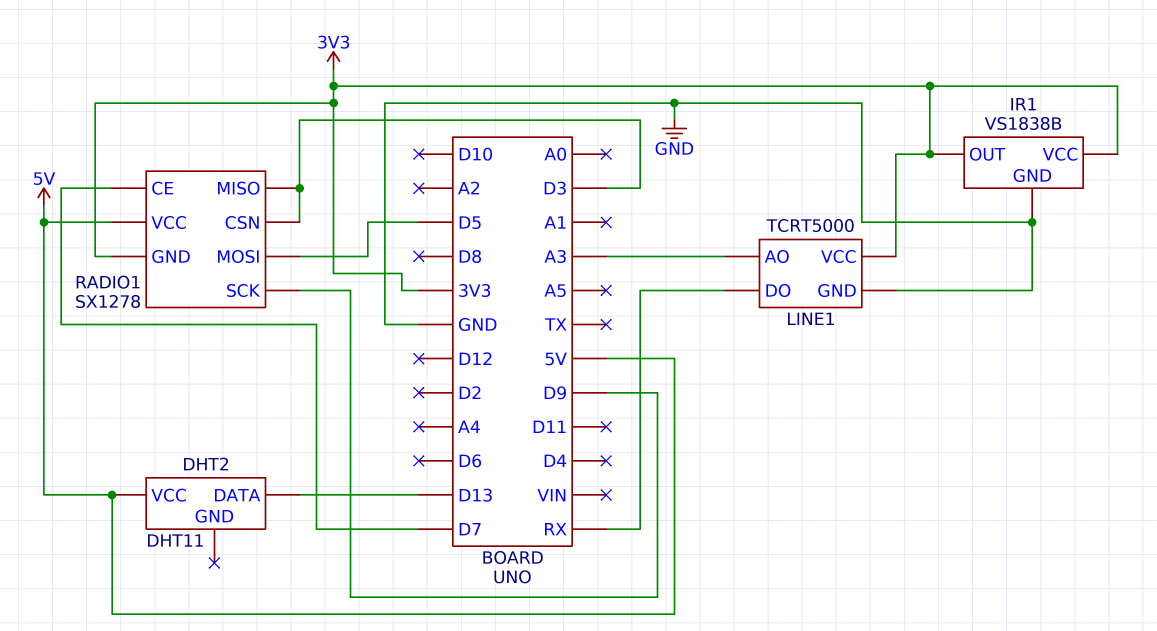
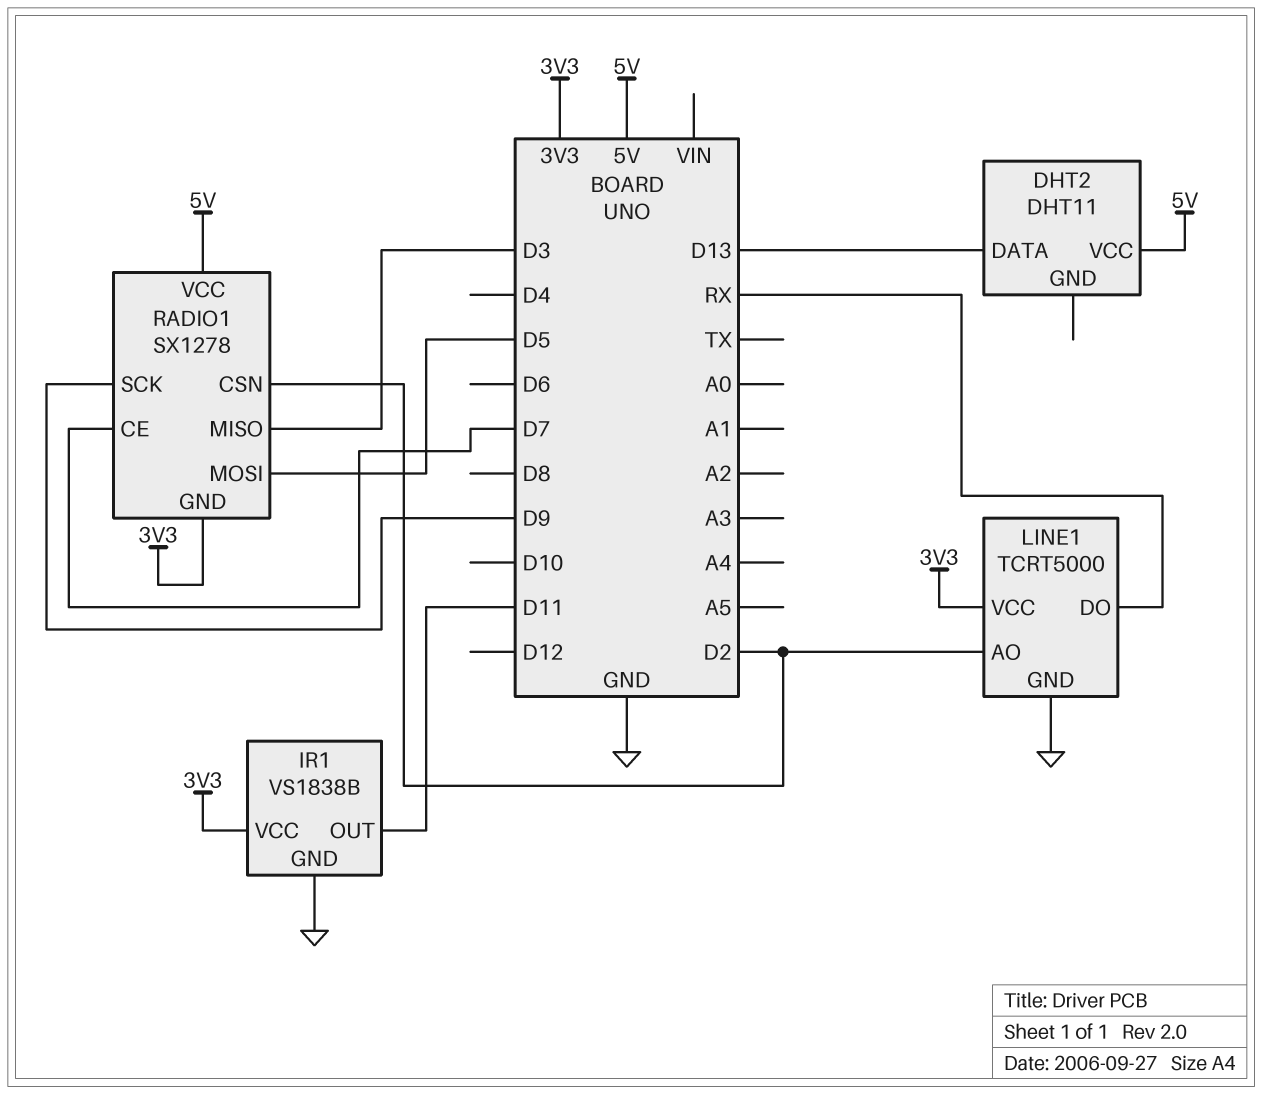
IR1 pin OUT: 3V3 -> D11
LINE1 pin AO: A3 -> D2
RADIO1 pin CSN: D3 -> D2

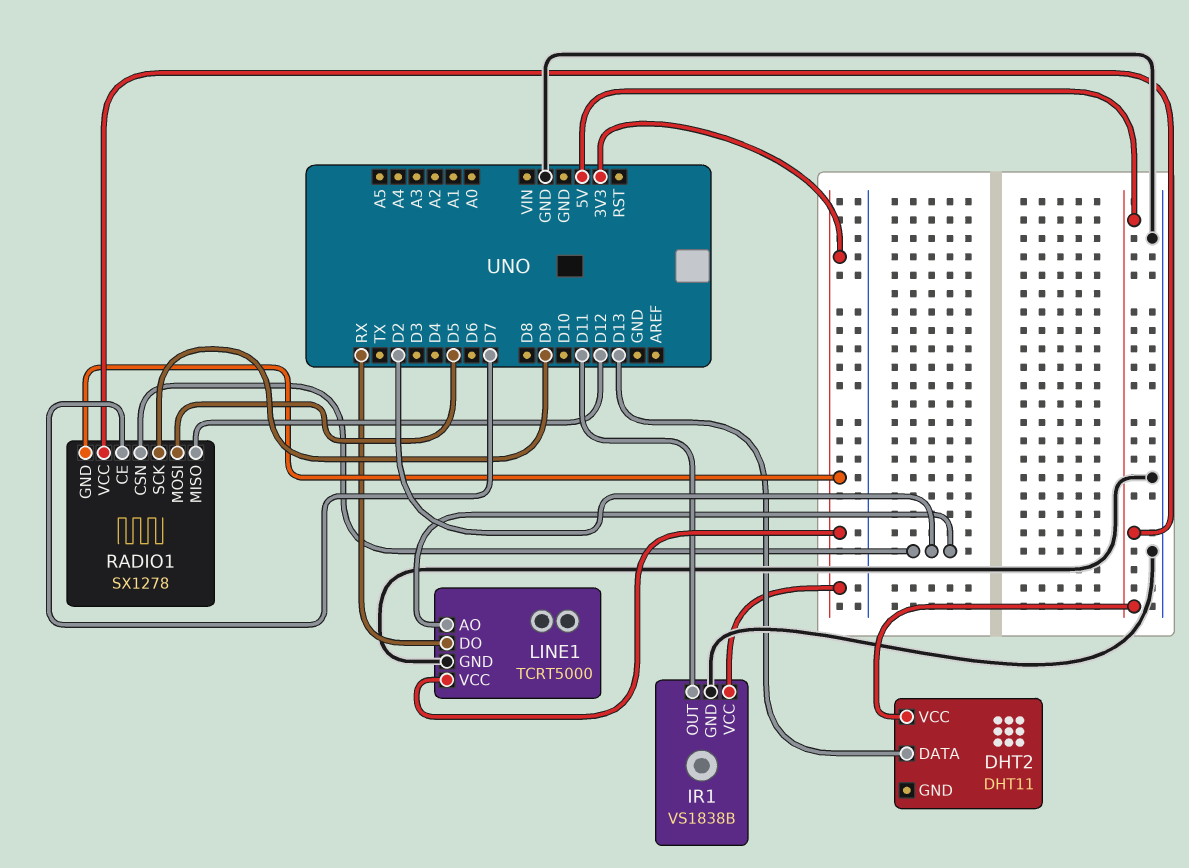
RADIO1 pin MISO: D3 -> D12

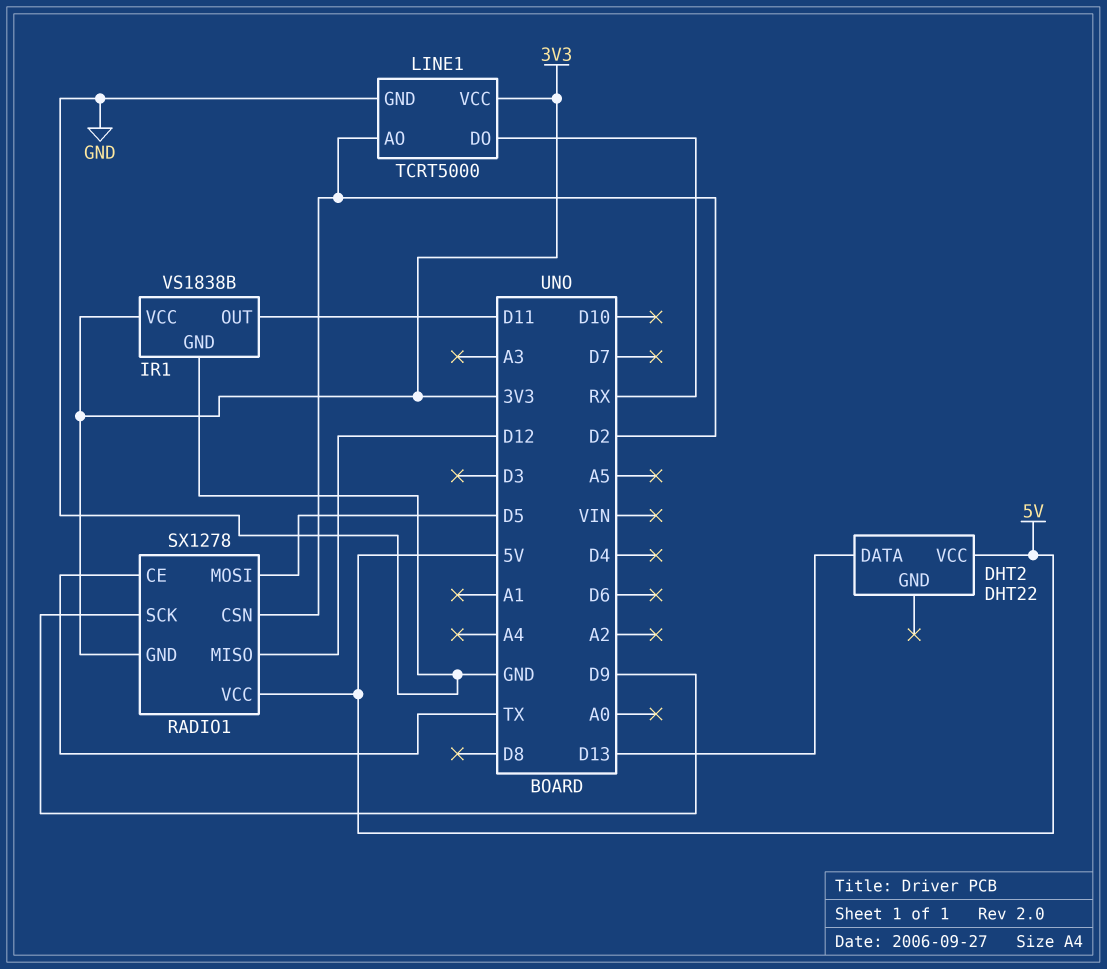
DHT2: DHT11 -> DHT22
RADIO1 pin CE: D7 -> TX

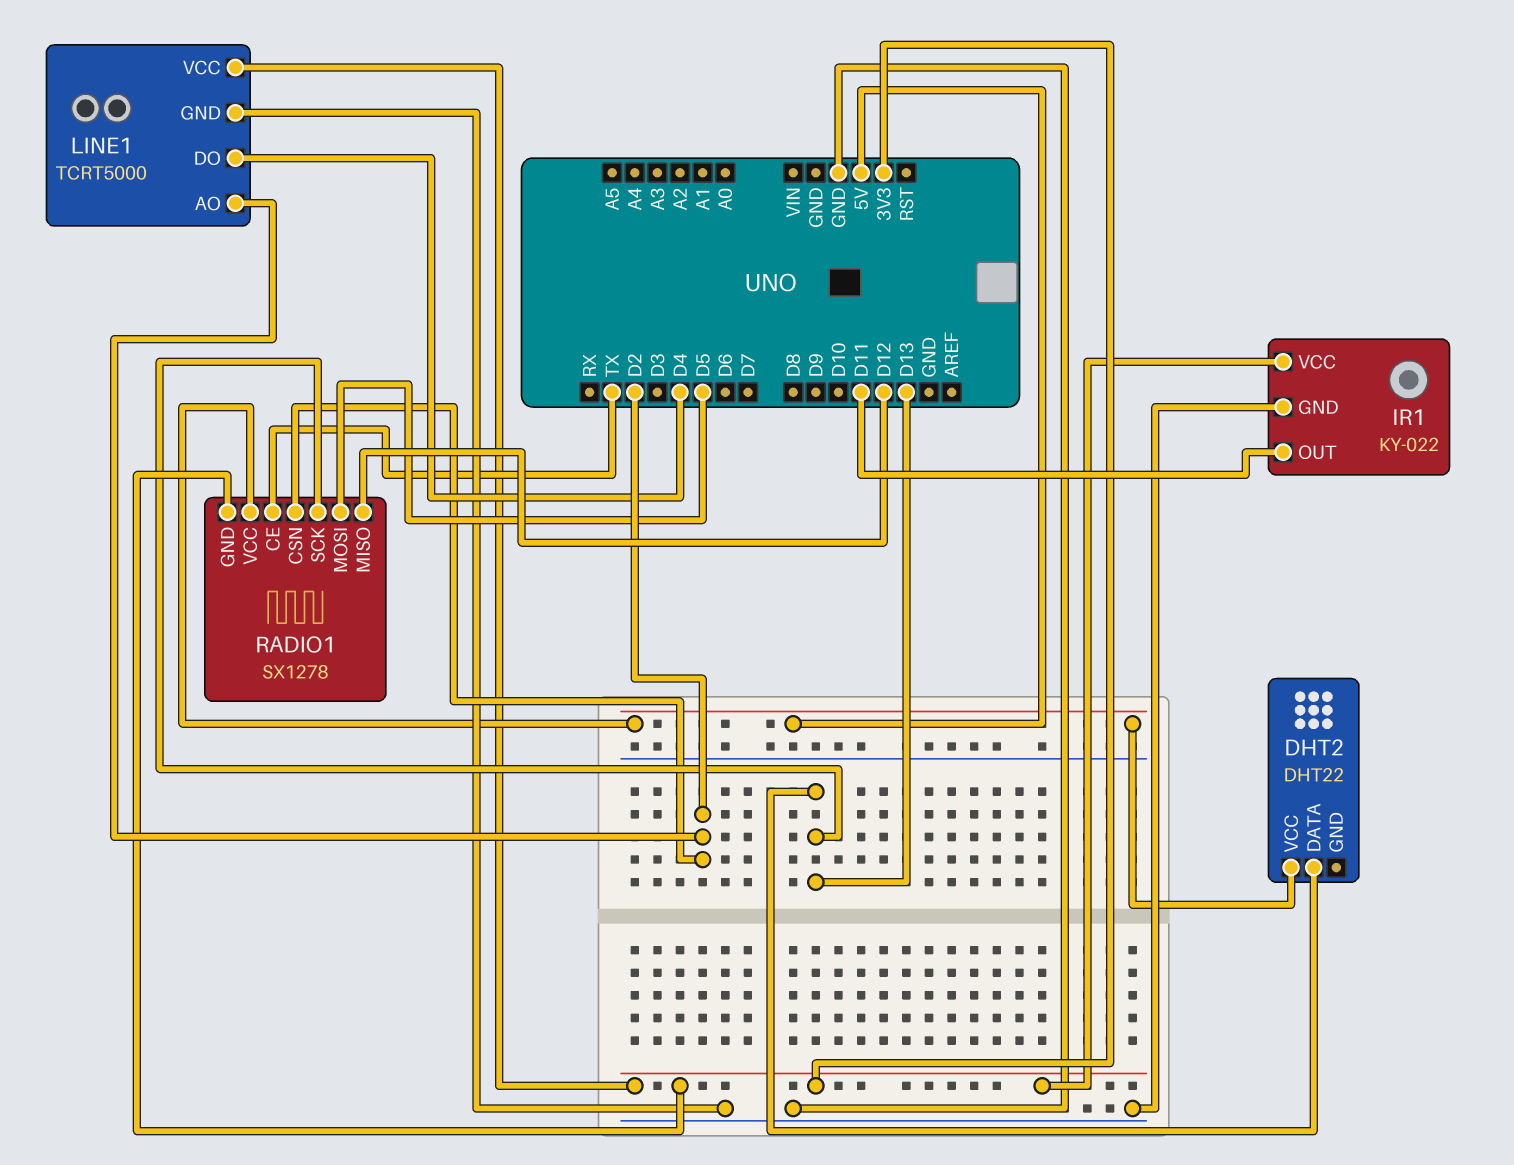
IR1: VS1838B -> KY-022
LINE1 pin DO: RX -> D4
RADIO1 pin SCK: D9 -> D13

